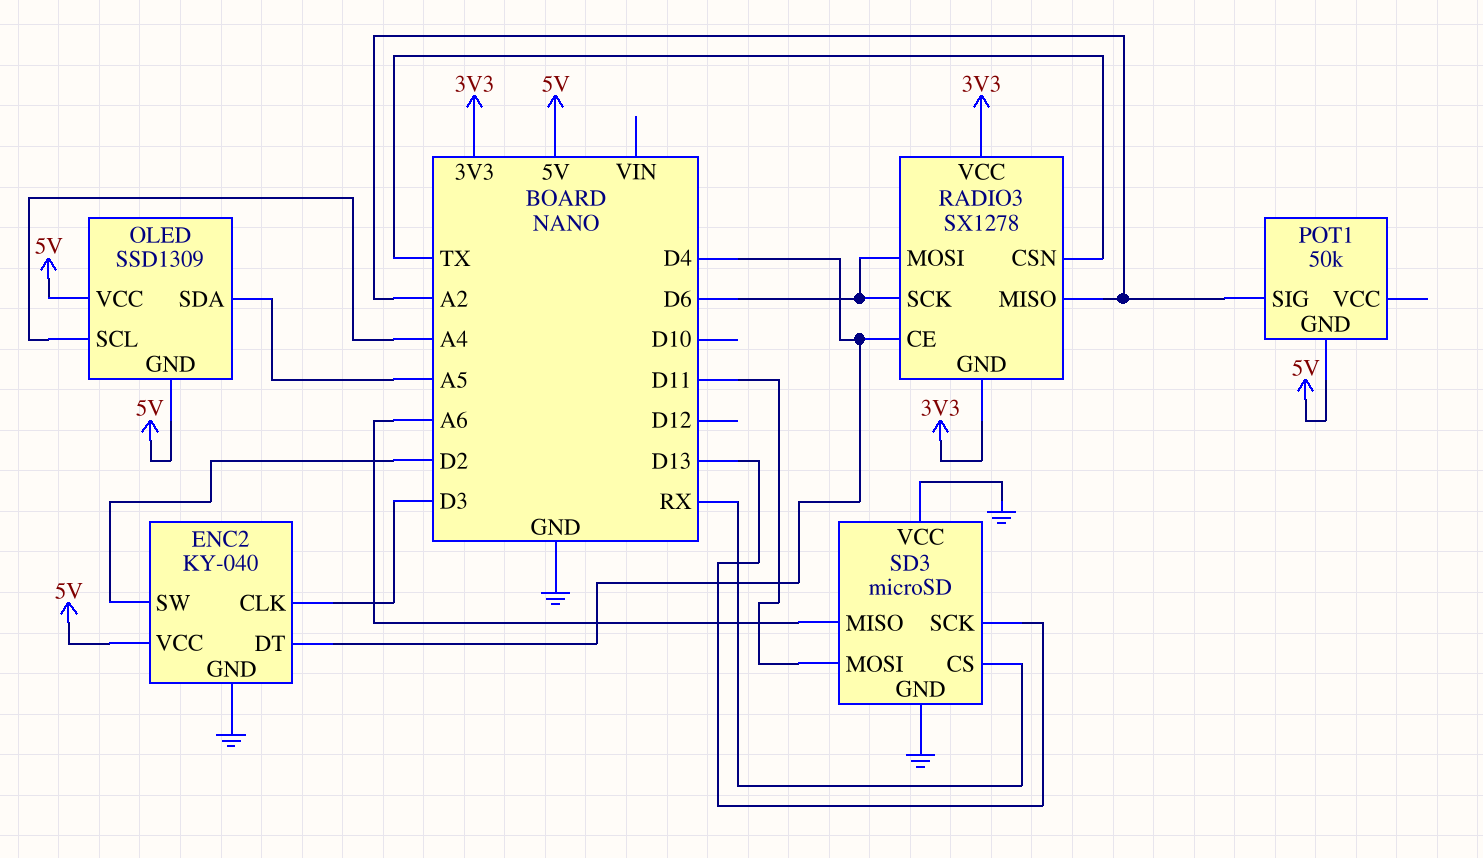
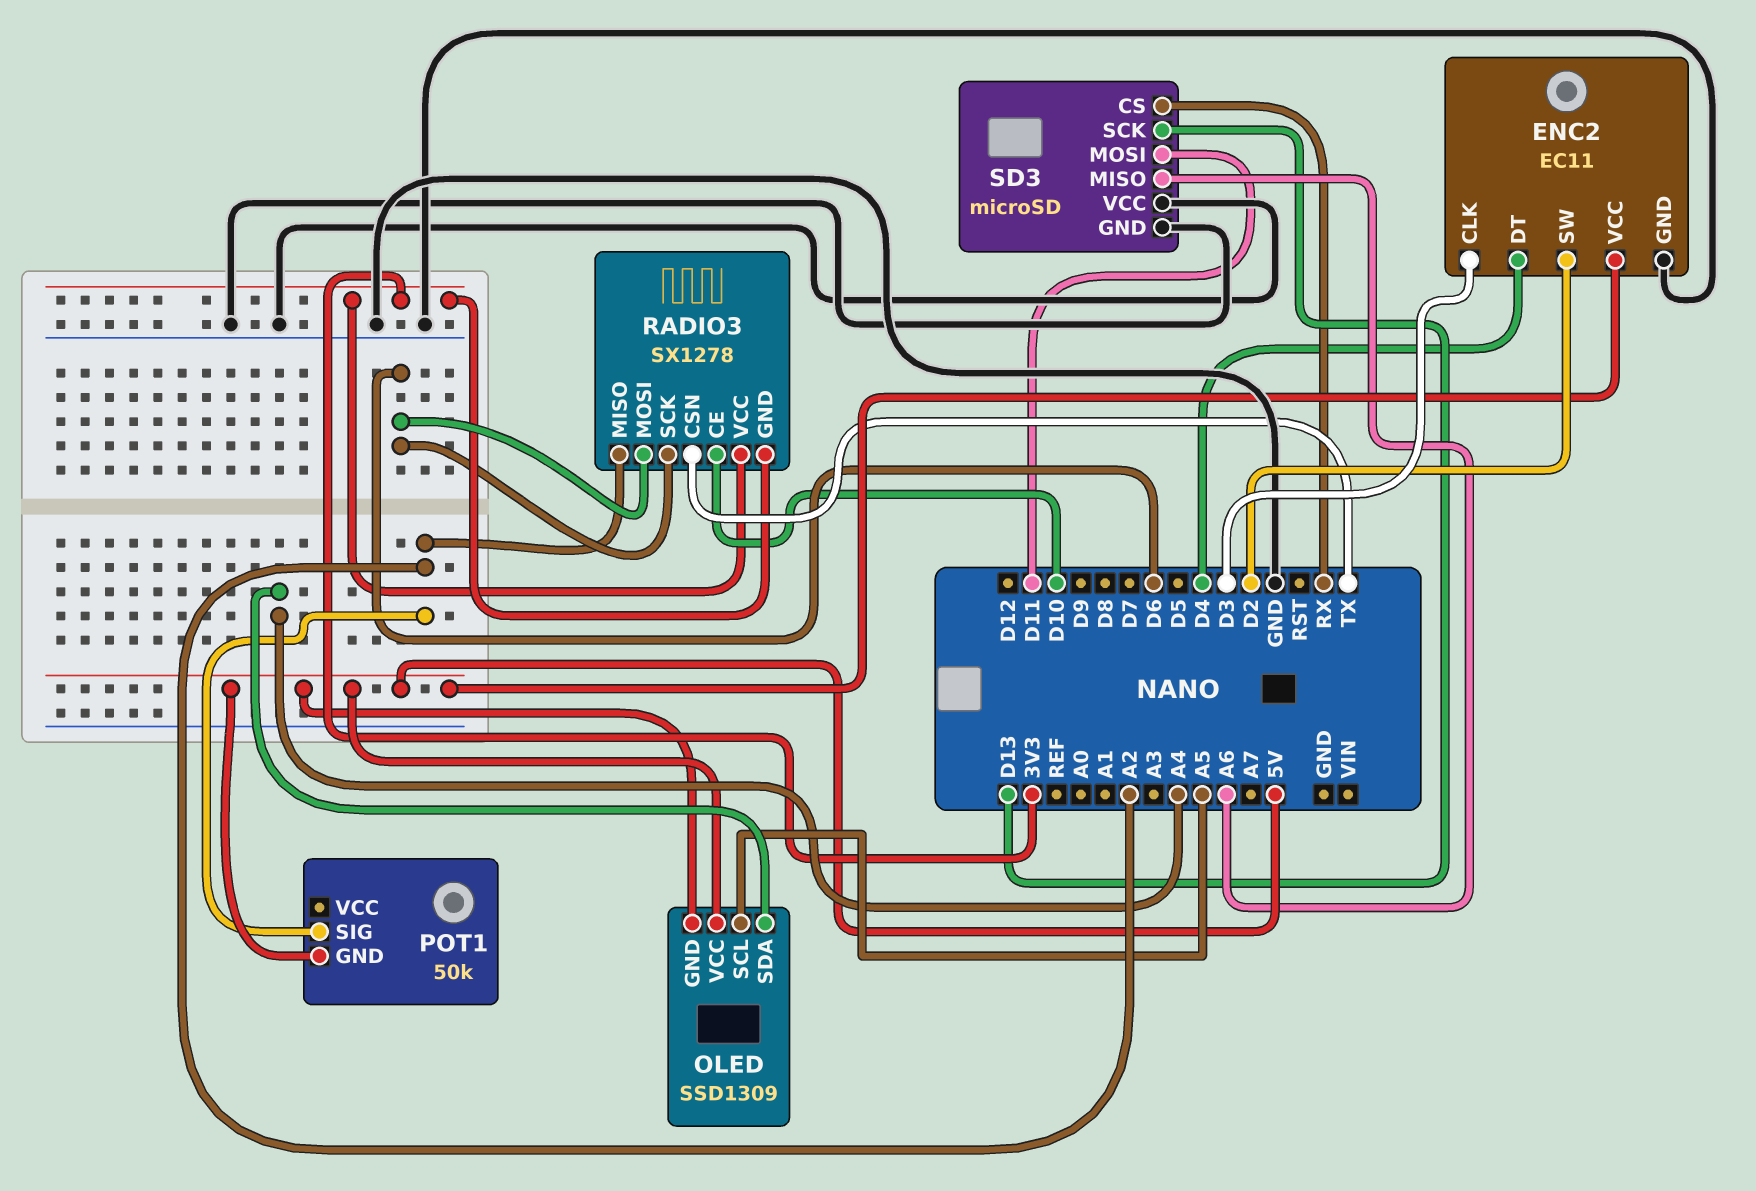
ENC2: KY-040 -> EC11
OLED pin SCL: A4 -> A5
OLED pin SDA: A5 -> A4
RADIO3 pin CE: D4 -> D10

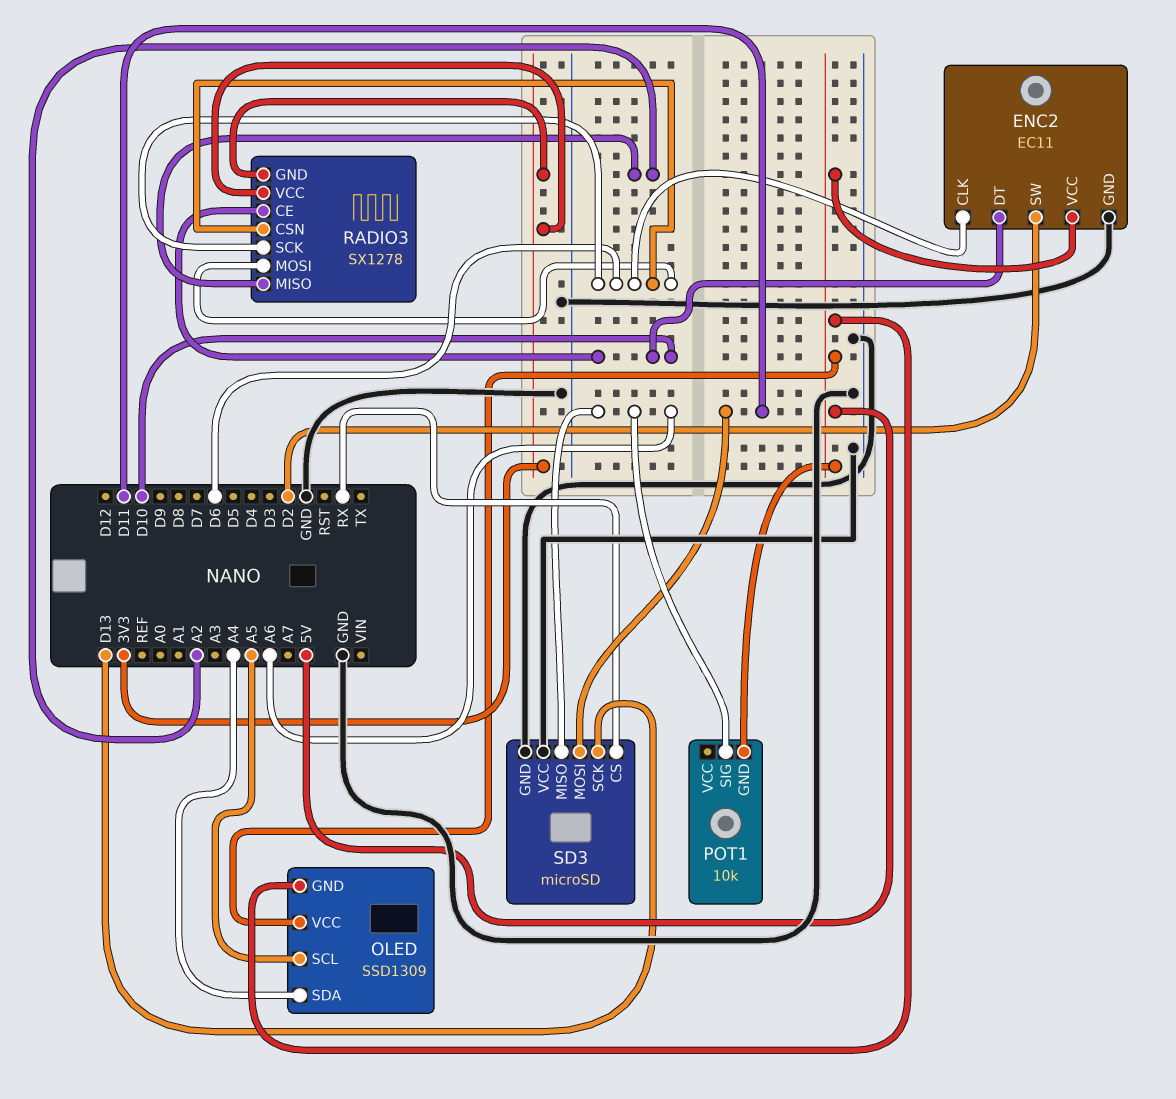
ENC2 pin CLK: D3 -> D6
ENC2 pin DT: D4 -> D10
POT1: 50k -> 10k
POT1 pin SIG: A2 -> A6
RADIO3 pin CSN: TX -> D6

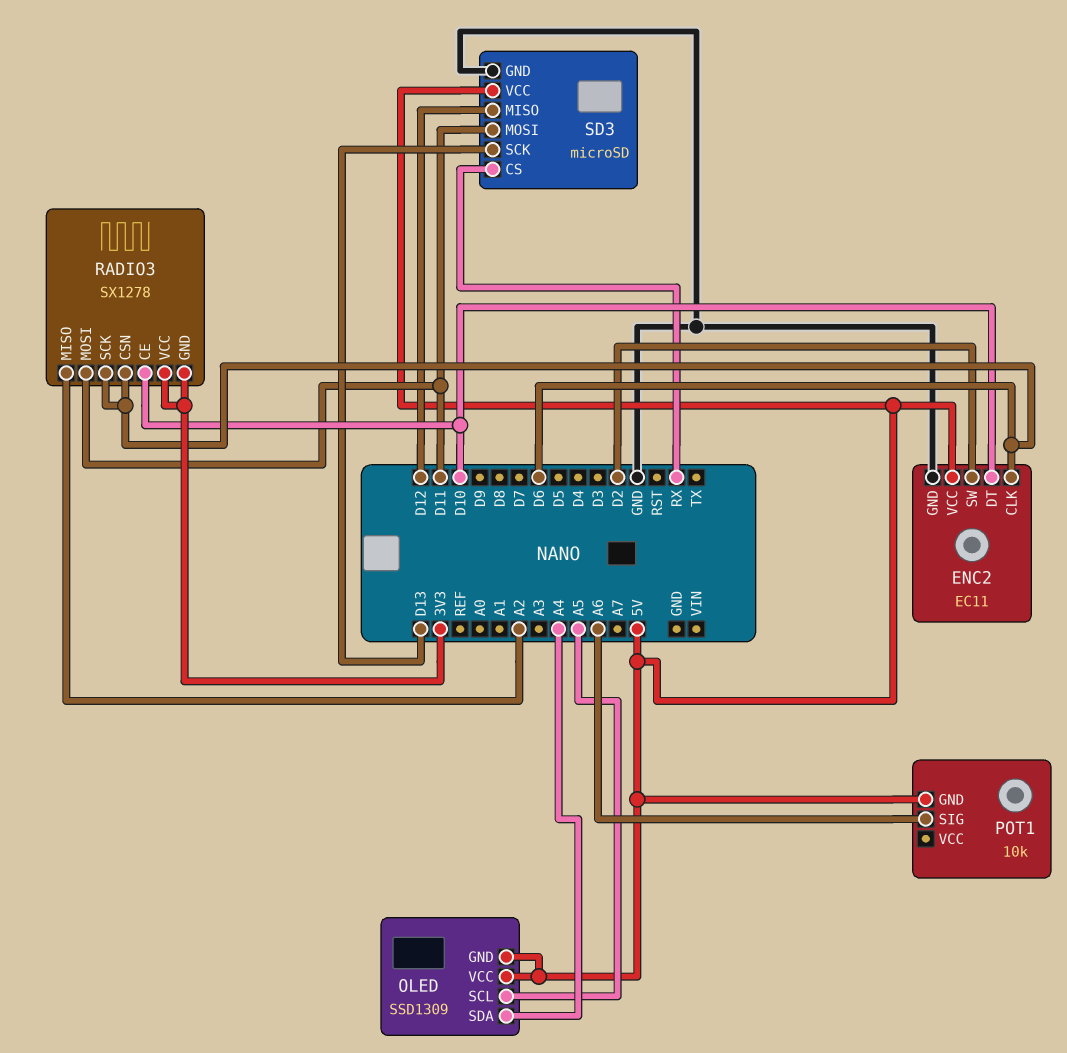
RADIO3 pin MOSI: D6 -> D11
SD3 pin MISO: A6 -> D12
SD3 pin VCC: GND -> 5V

